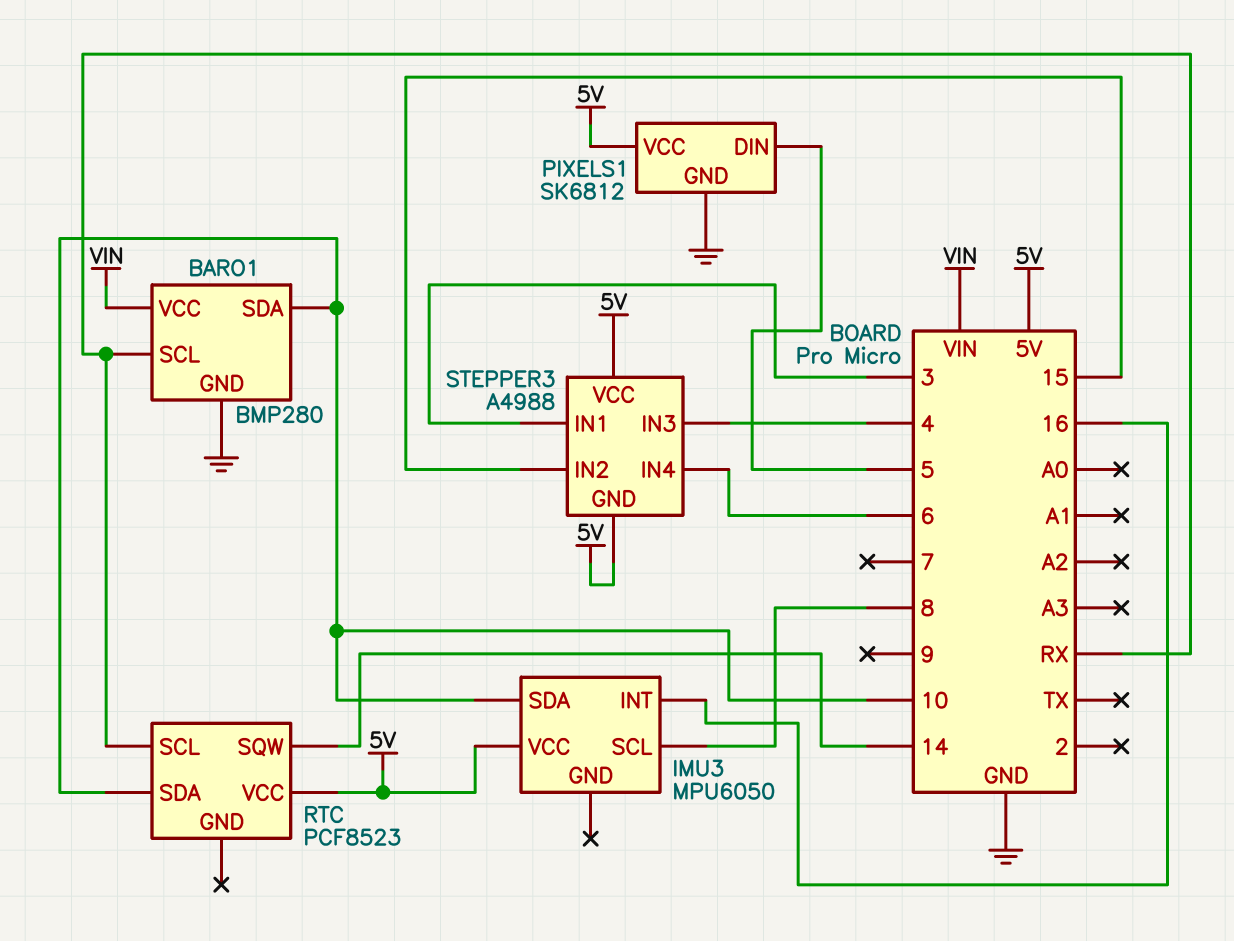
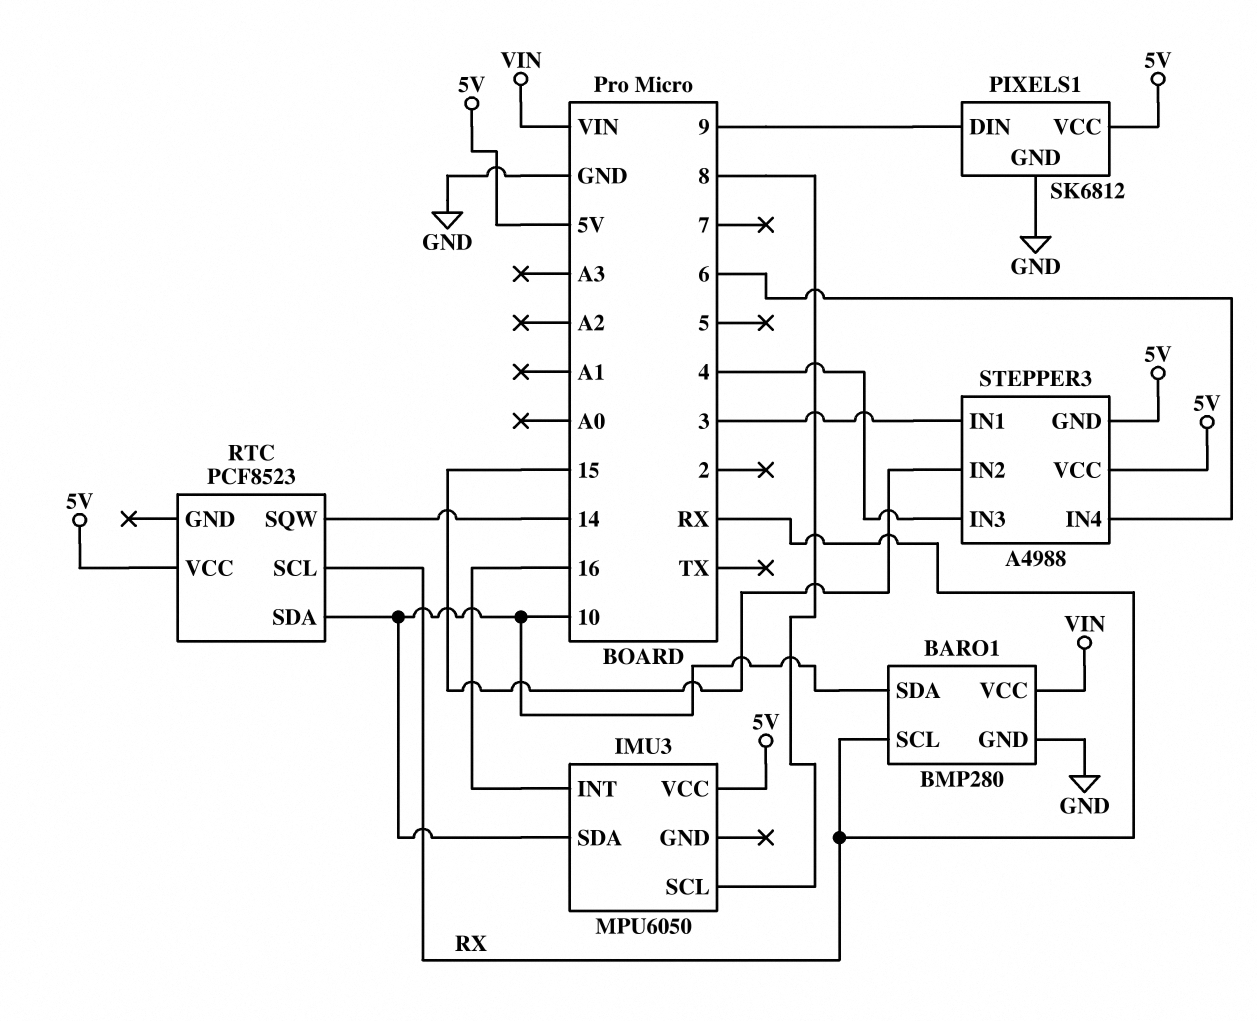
PIXELS1 pin DIN: 5 -> 9

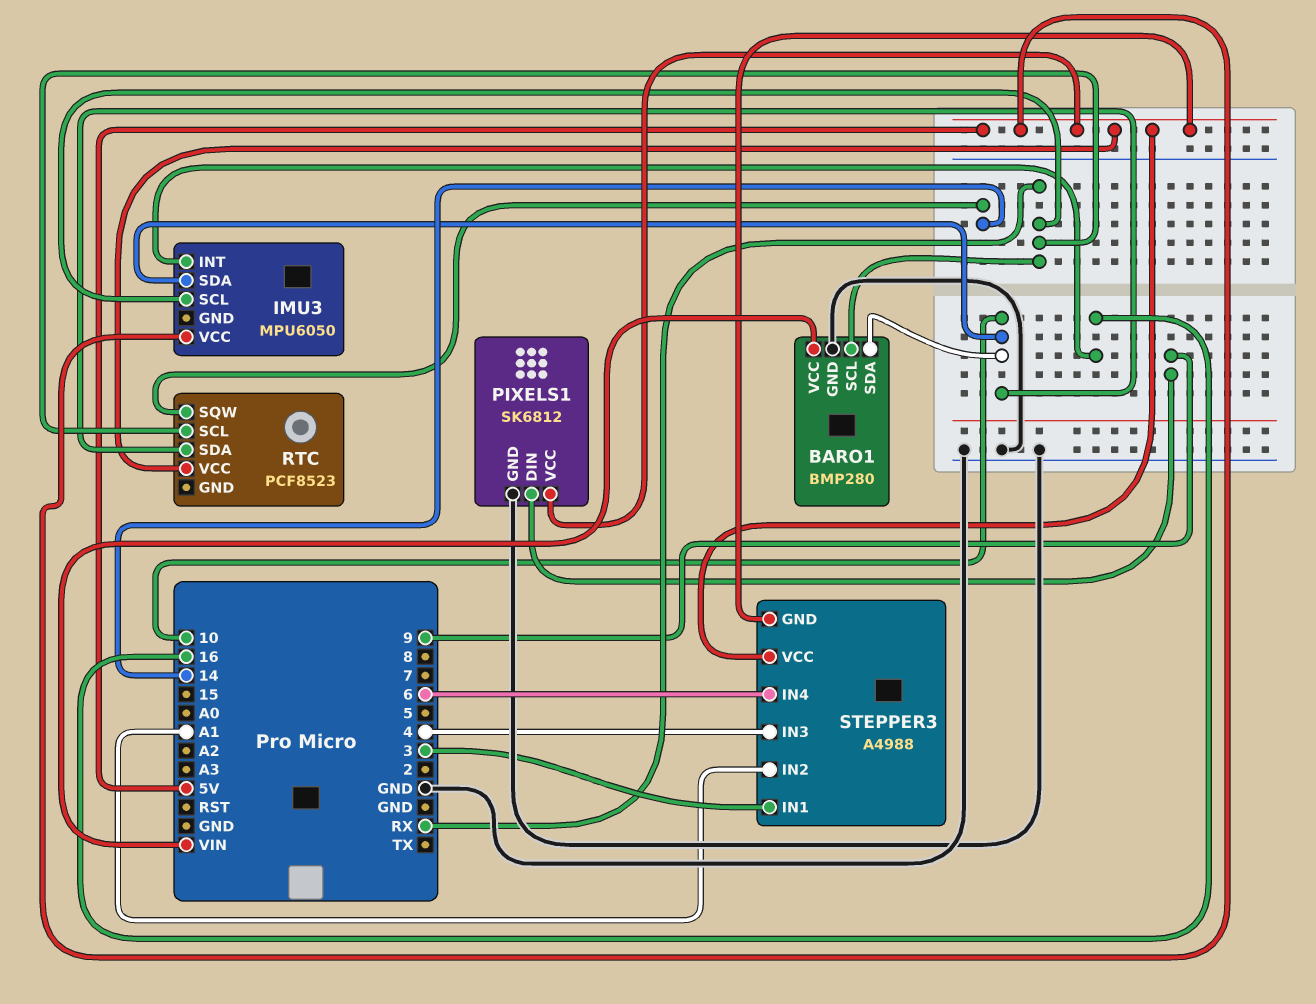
IMU3 pin SCL: 8 -> RX
STEPPER3 pin IN2: 15 -> A1

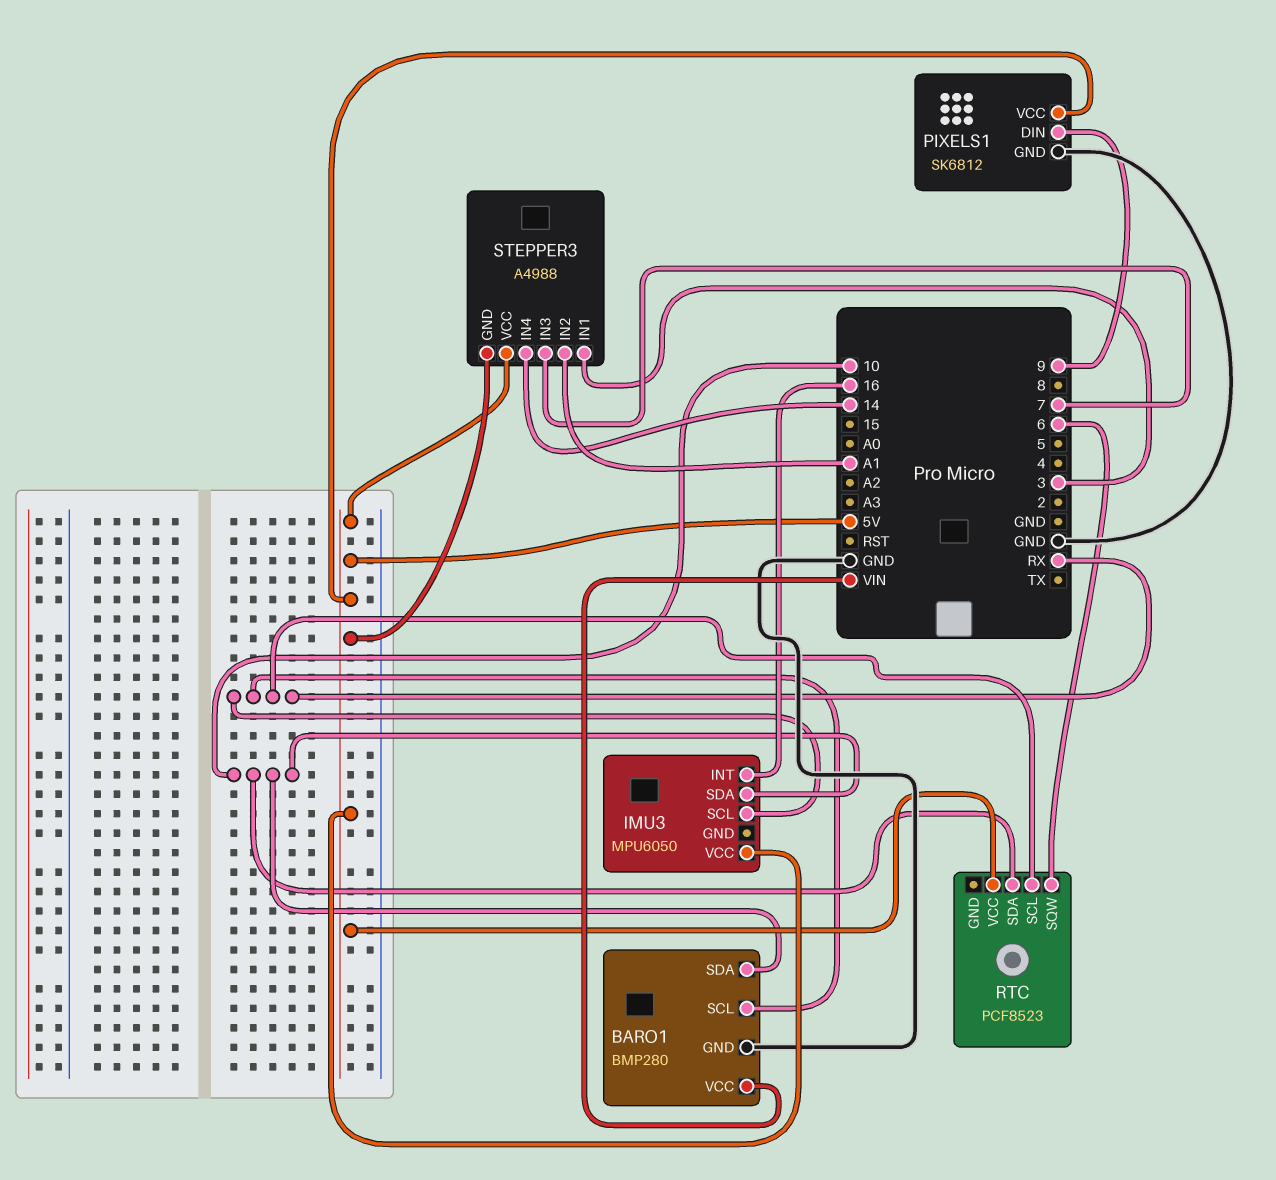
RTC pin SQW: 14 -> 6
STEPPER3 pin IN3: 4 -> 7
STEPPER3 pin IN4: 6 -> 14

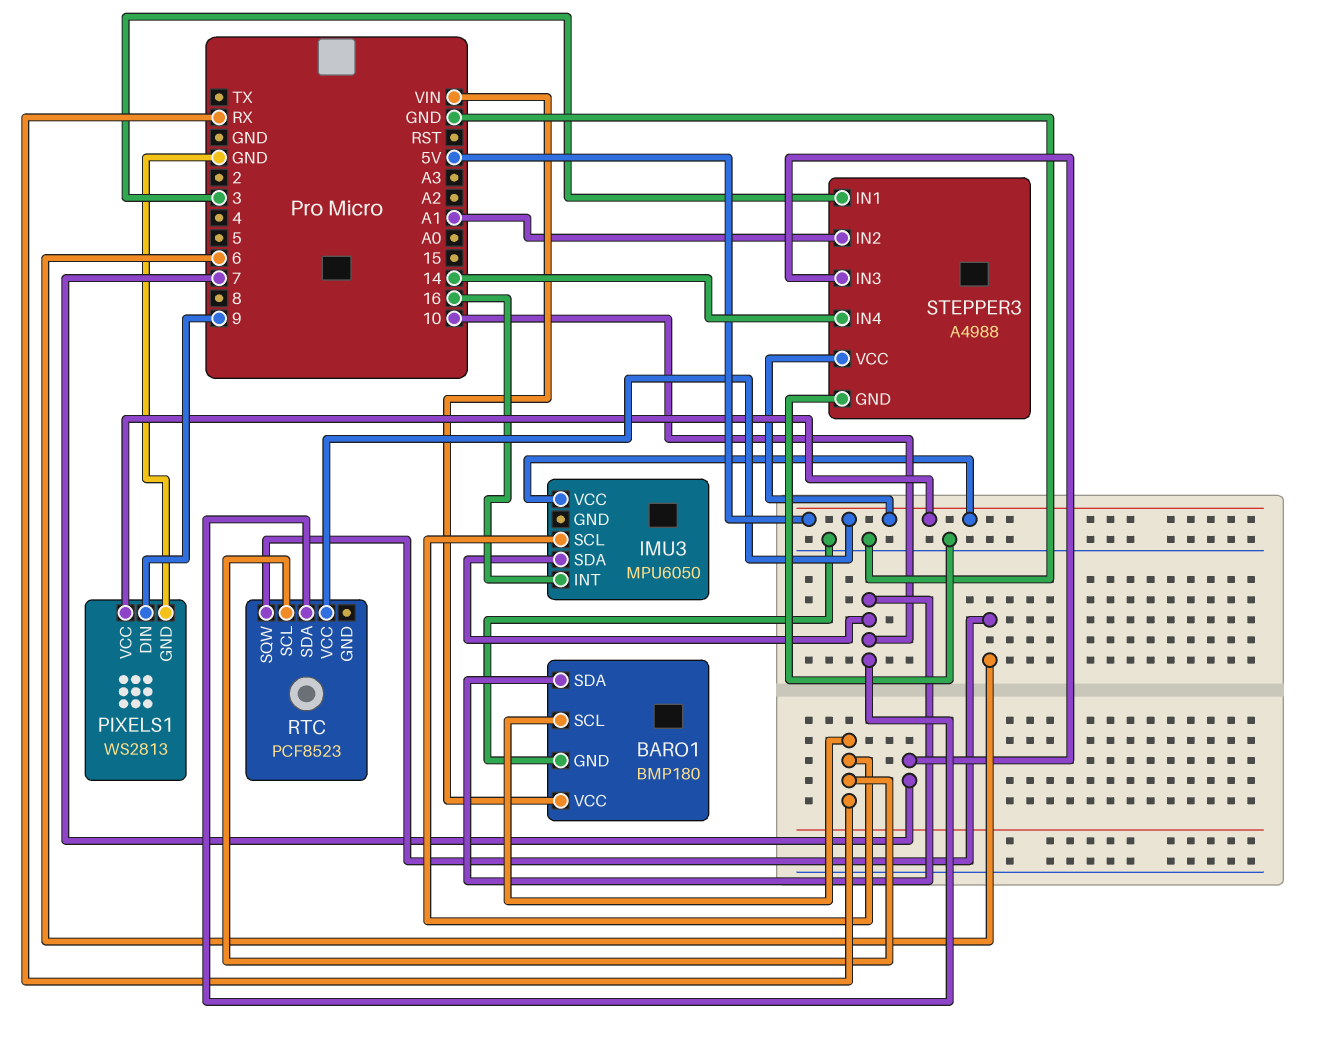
BARO1: BMP280 -> BMP180
PIXELS1: SK6812 -> WS2813
STEPPER3 pin GND: 5V -> GND

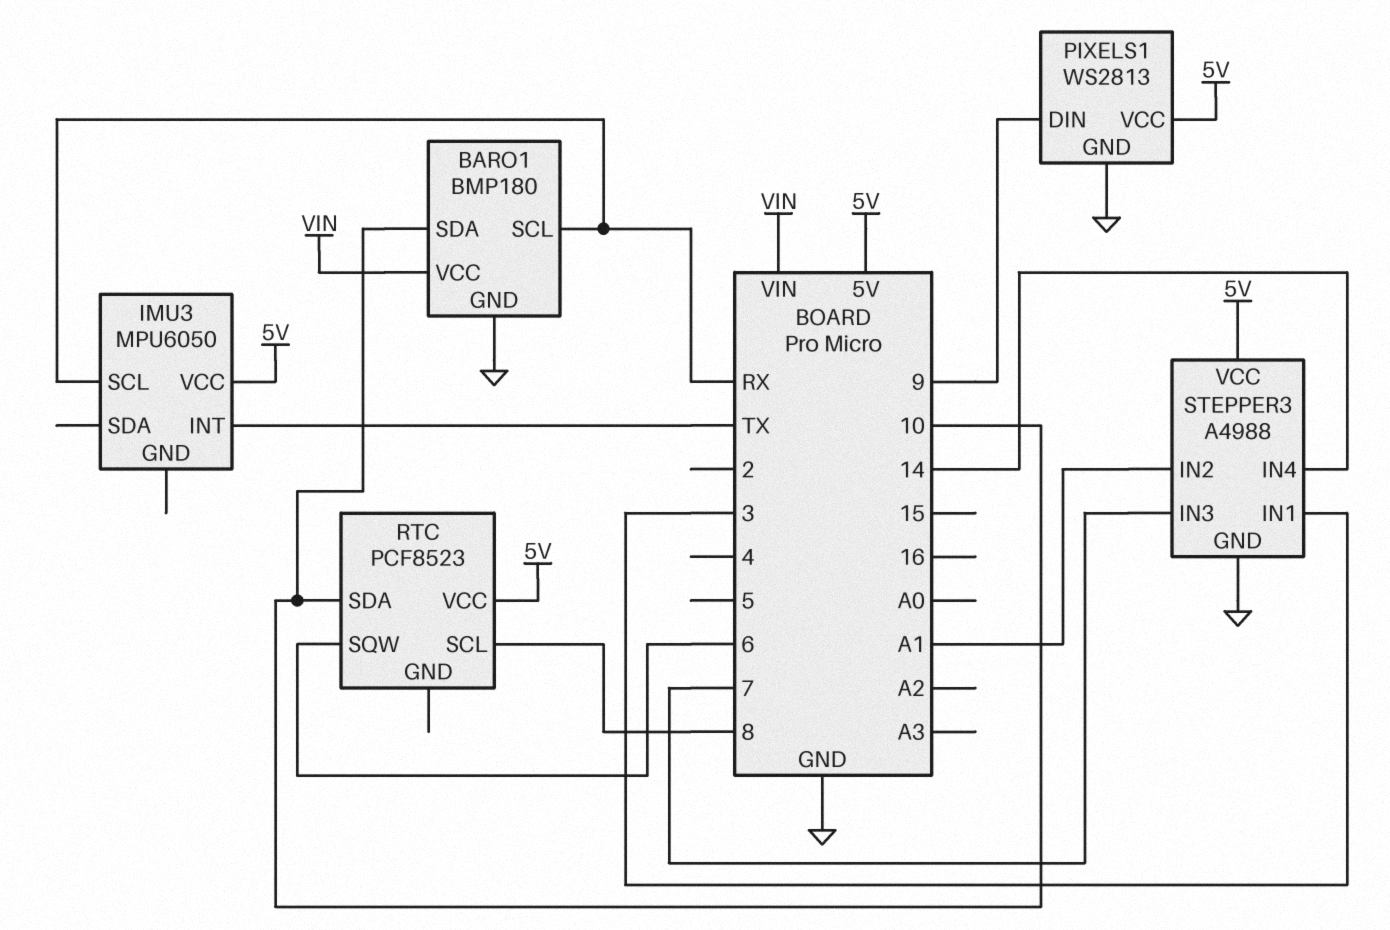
IMU3 pin INT: 16 -> TX
IMU3 pin SDA: 10 -> none
RTC pin SCL: RX -> 8

